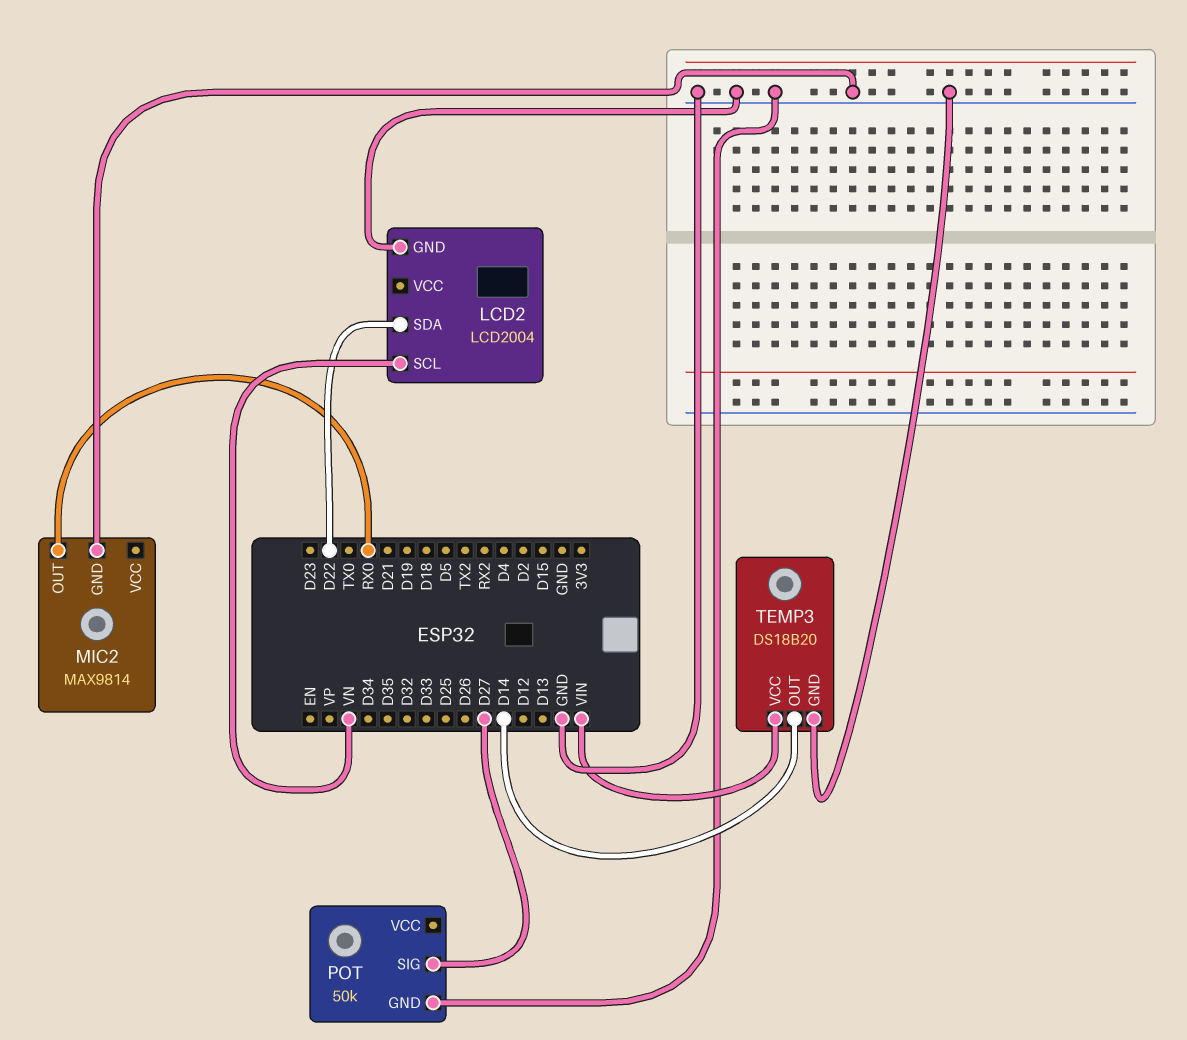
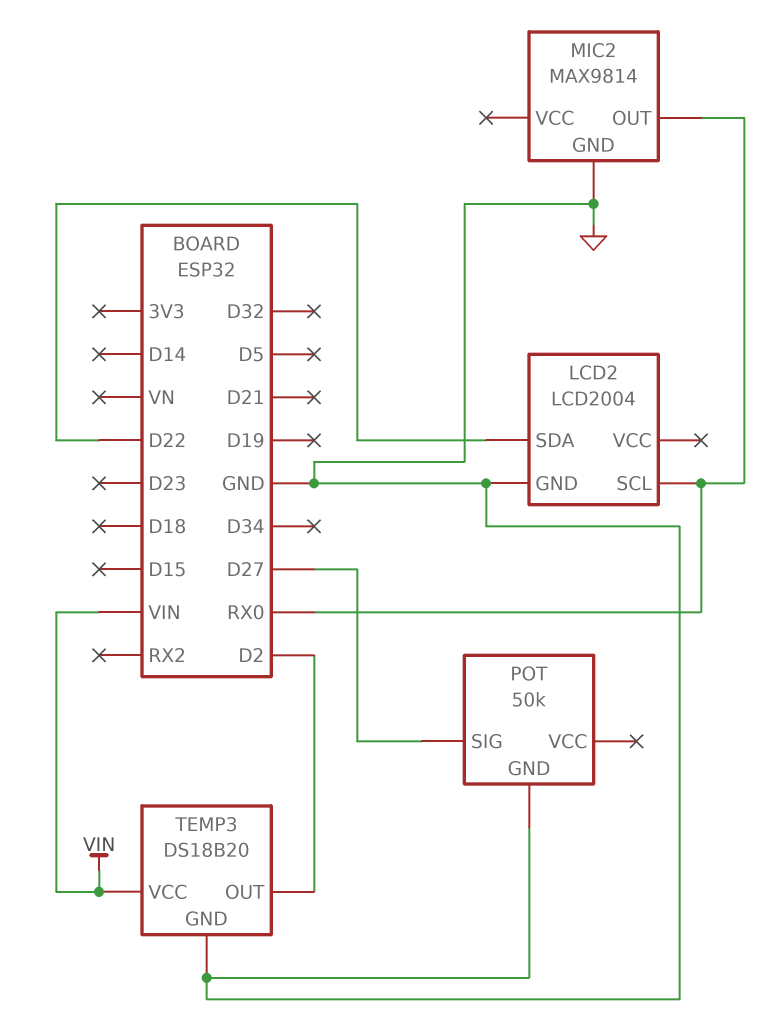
LCD2 pin SCL: VN -> RX0
TEMP3 pin OUT: D14 -> D2

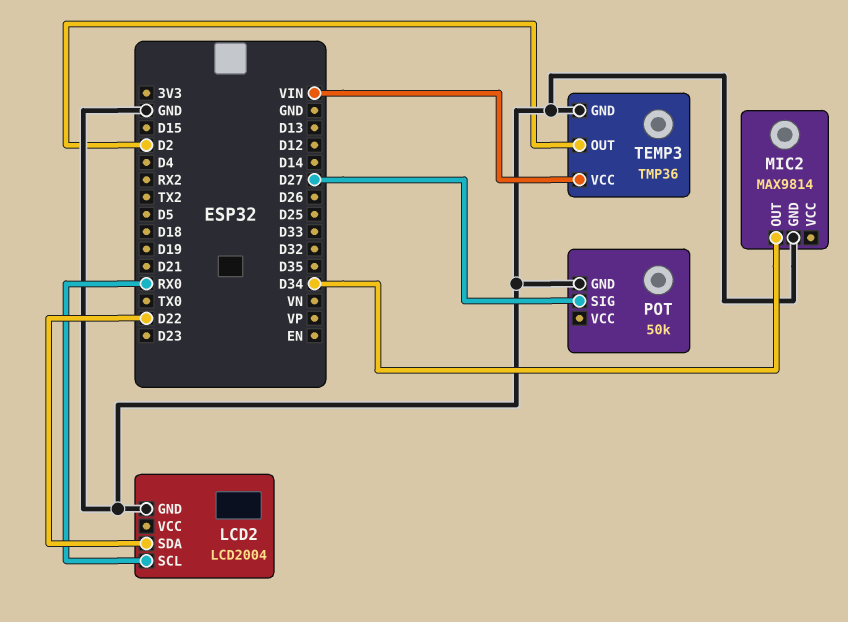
MIC2 pin OUT: RX0 -> D34
TEMP3: DS18B20 -> TMP36

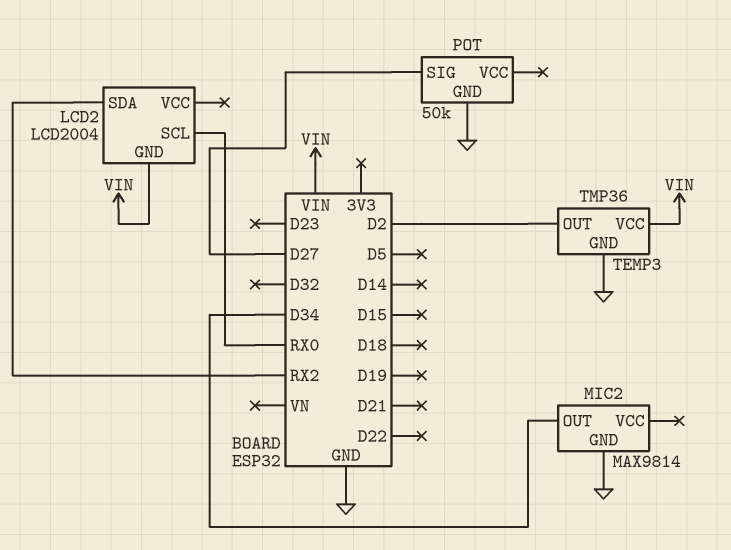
LCD2 pin GND: GND -> VIN
LCD2 pin SDA: D22 -> RX2

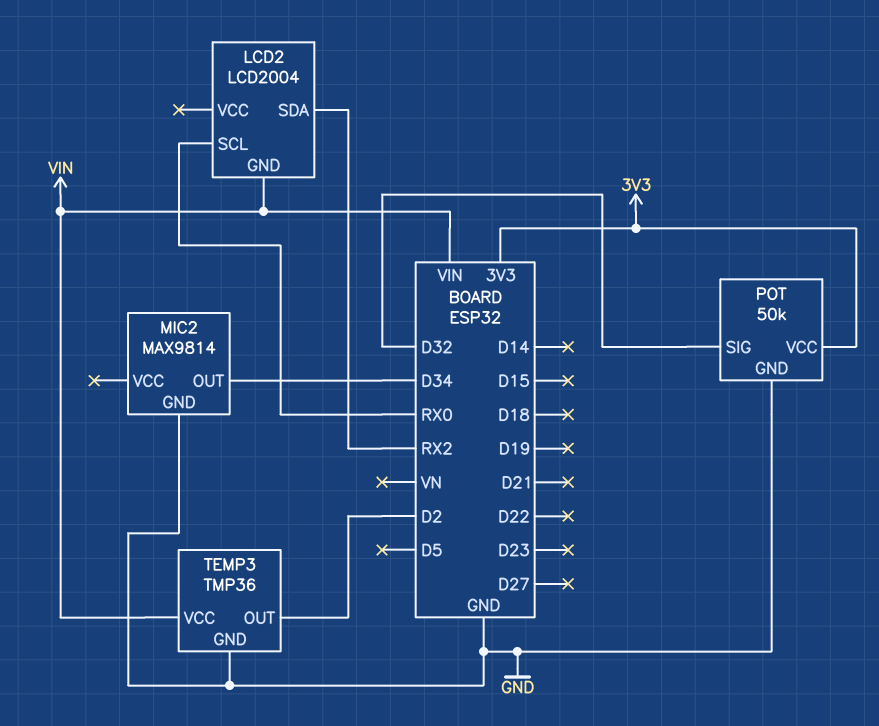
POT pin SIG: D27 -> D32
POT pin VCC: none -> 3V3

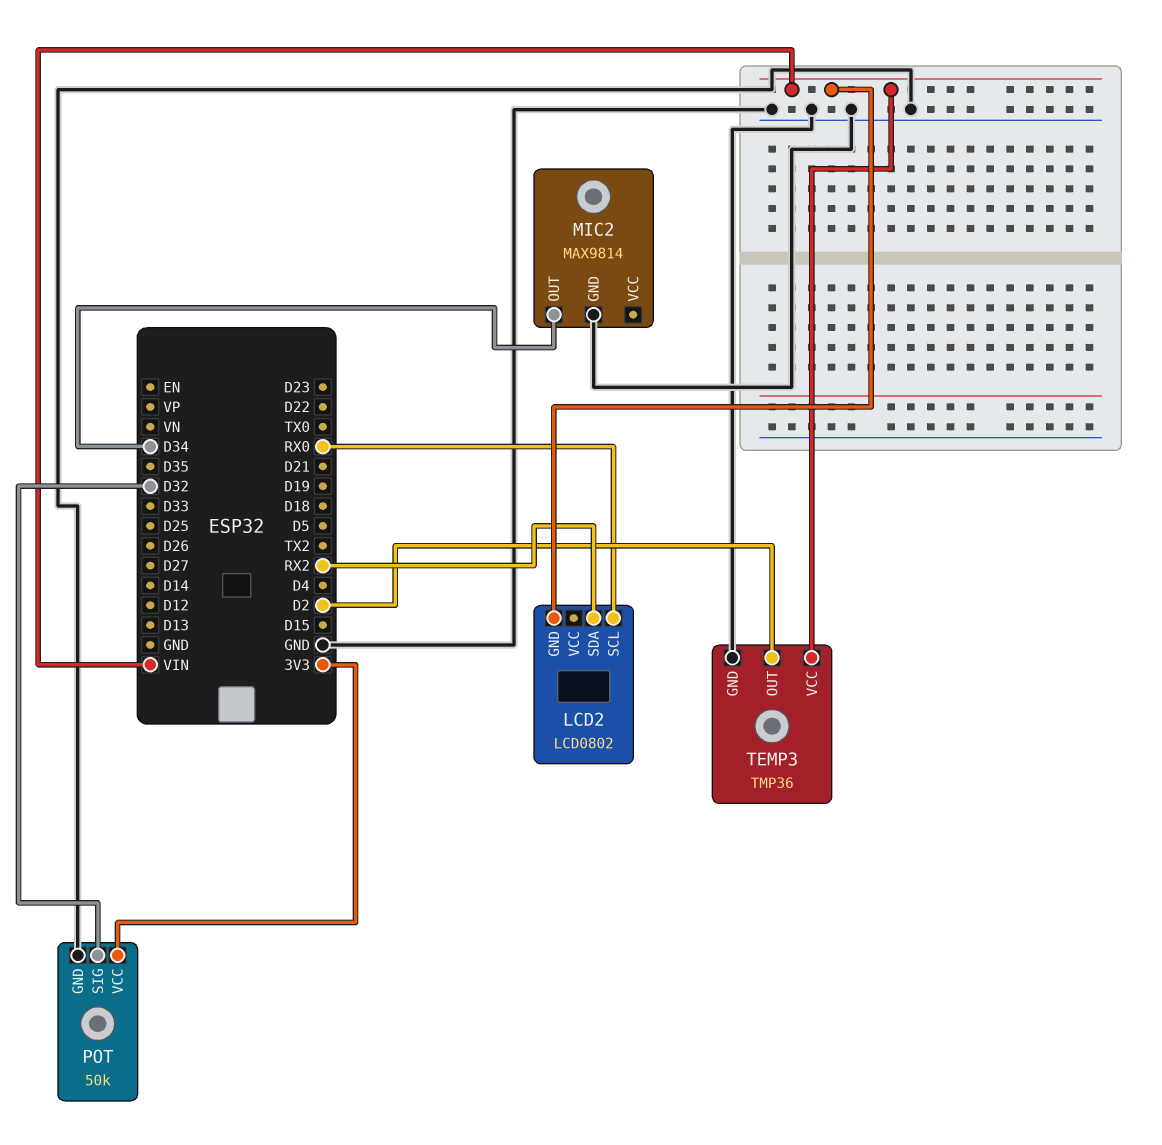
LCD2: LCD2004 -> LCD0802

